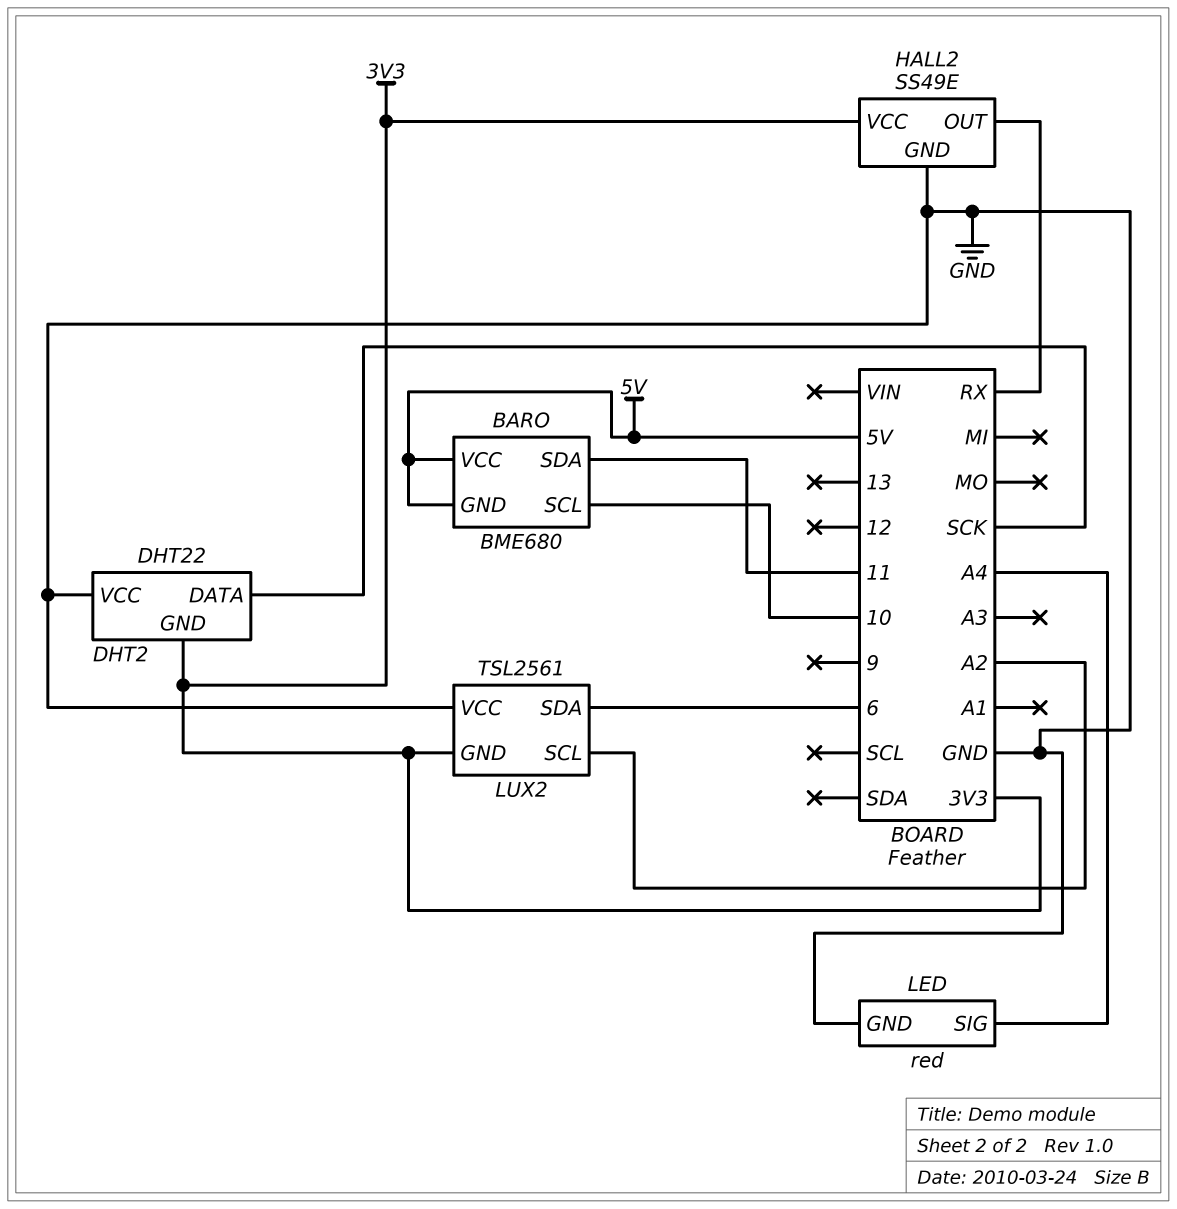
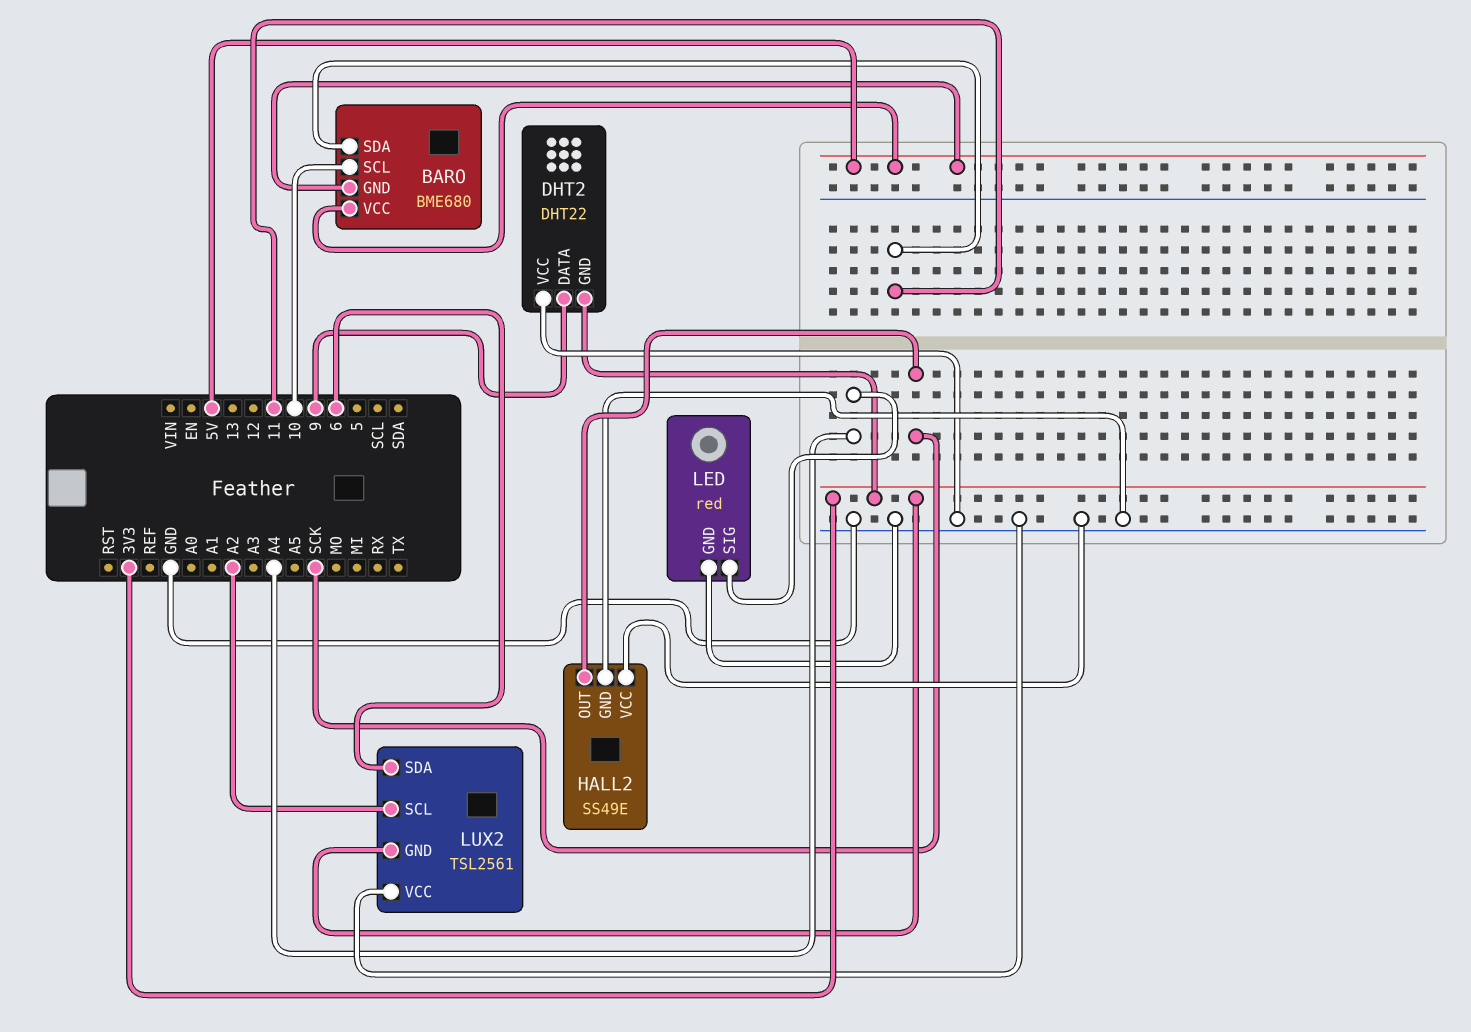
DHT2 pin DATA: SCK -> 9
HALL2 pin OUT: RX -> SCK
HALL2 pin VCC: 3V3 -> GND

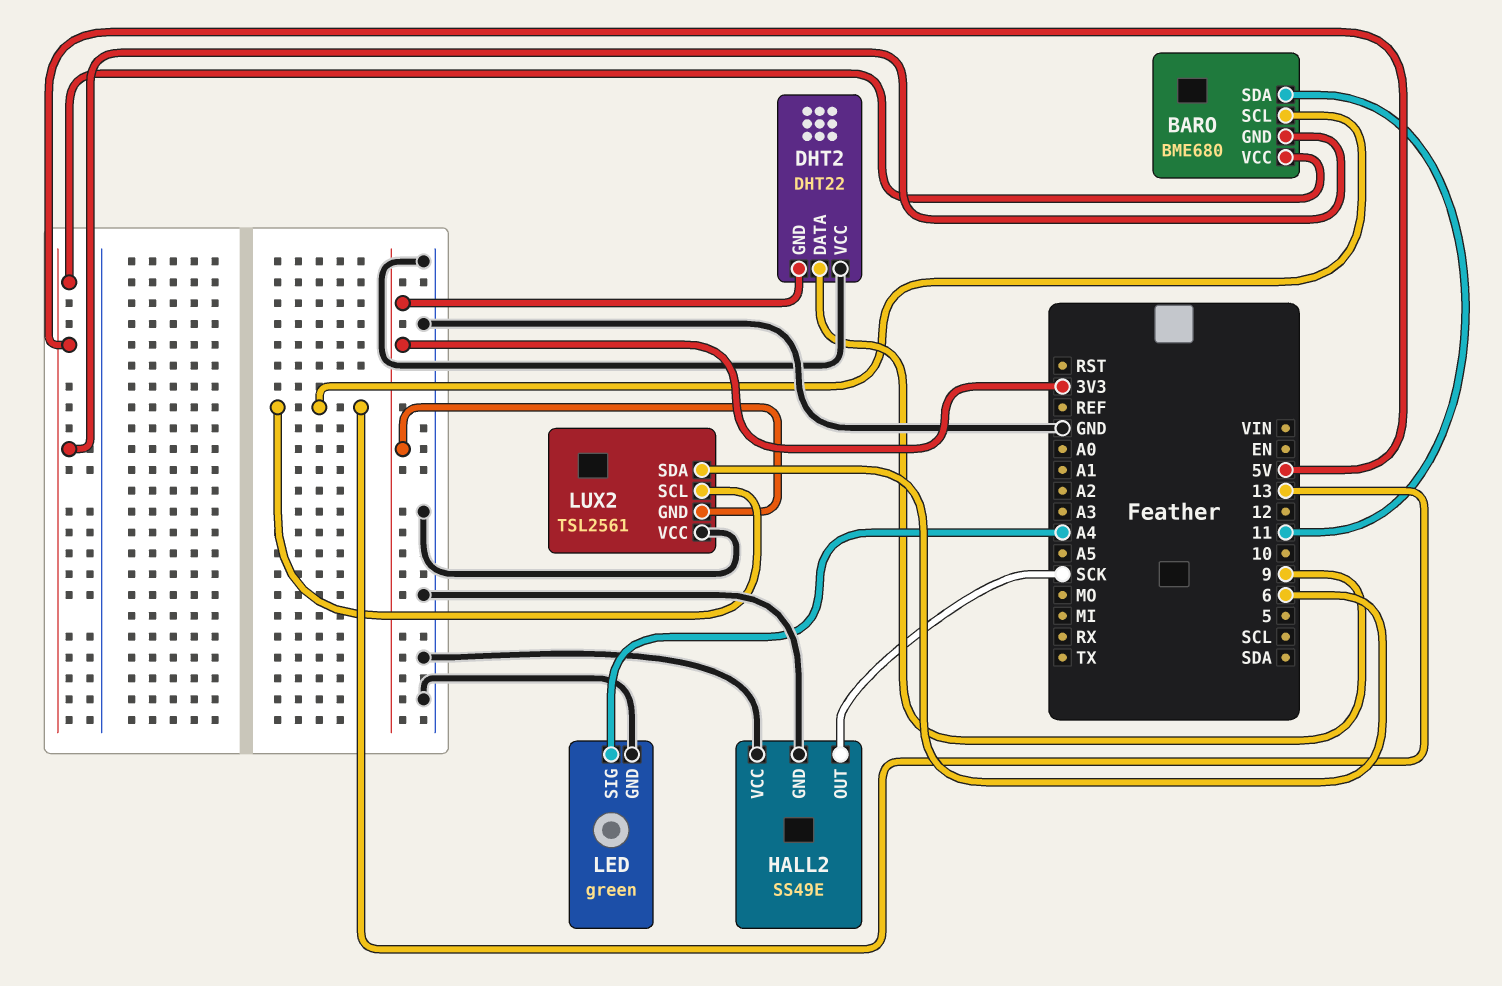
BARO pin SCL: 10 -> 13
LED: red -> green
LUX2 pin SCL: A2 -> 13

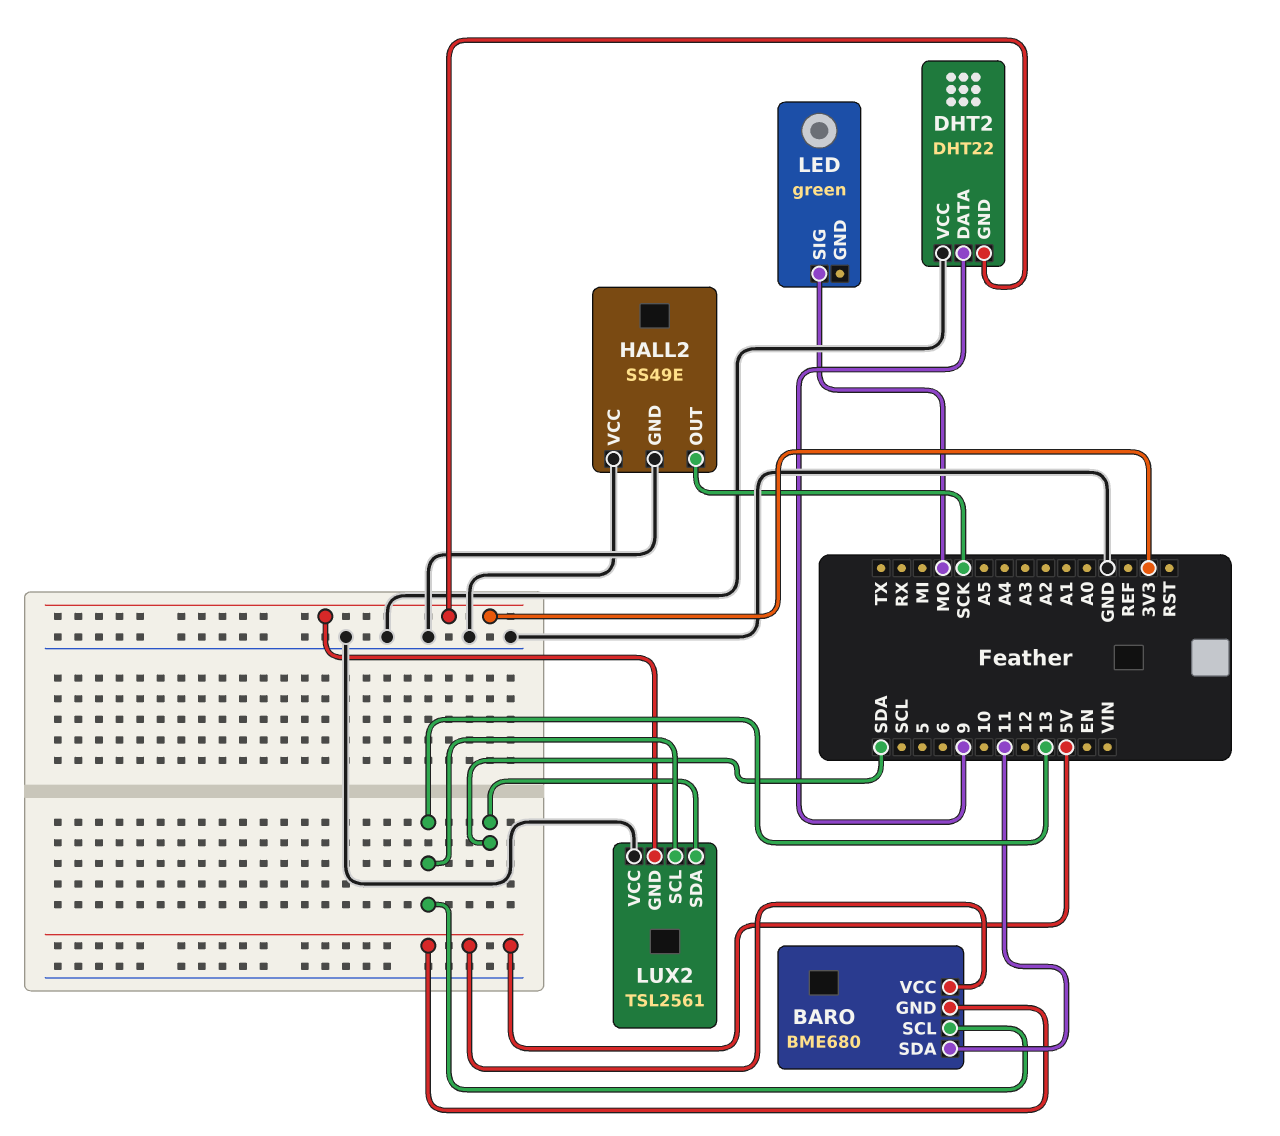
LED pin GND: GND -> none
LED pin SIG: A4 -> MO
LUX2 pin SDA: 6 -> SDA

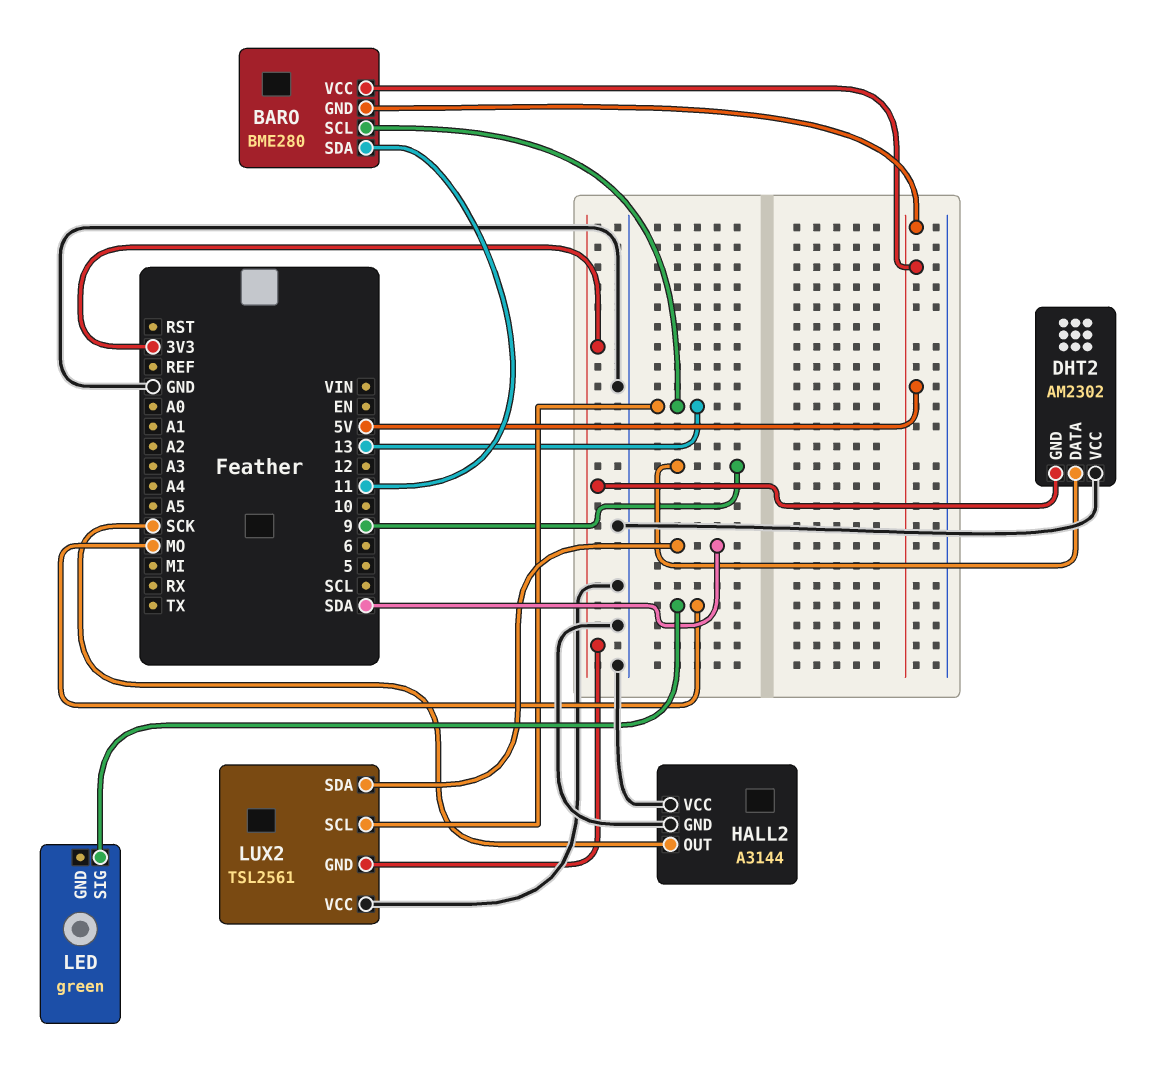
BARO: BME680 -> BME280
DHT2: DHT22 -> AM2302
HALL2: SS49E -> A3144

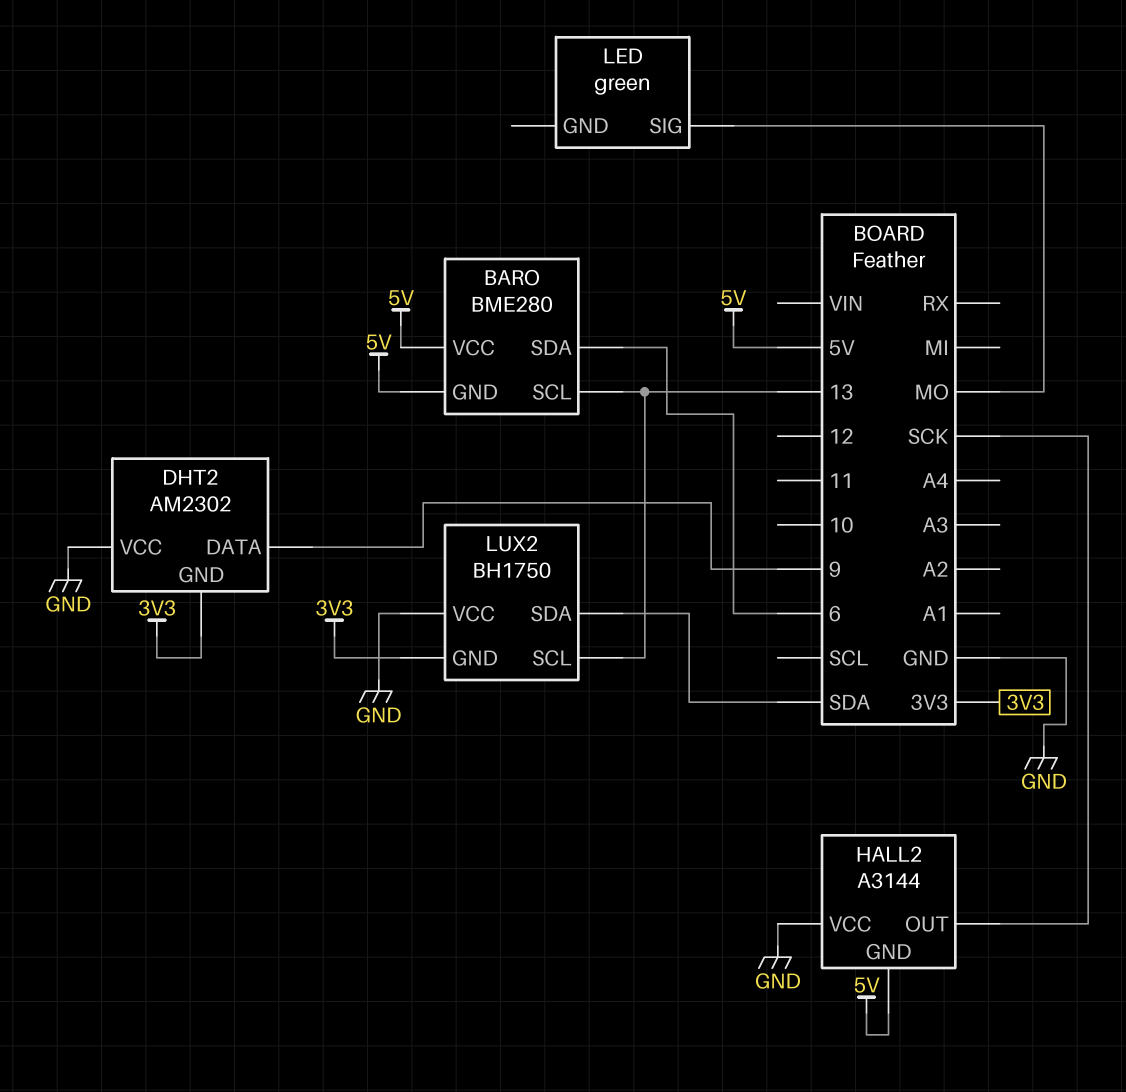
BARO pin SDA: 11 -> 6
HALL2 pin GND: GND -> 5V
LUX2: TSL2561 -> BH1750

